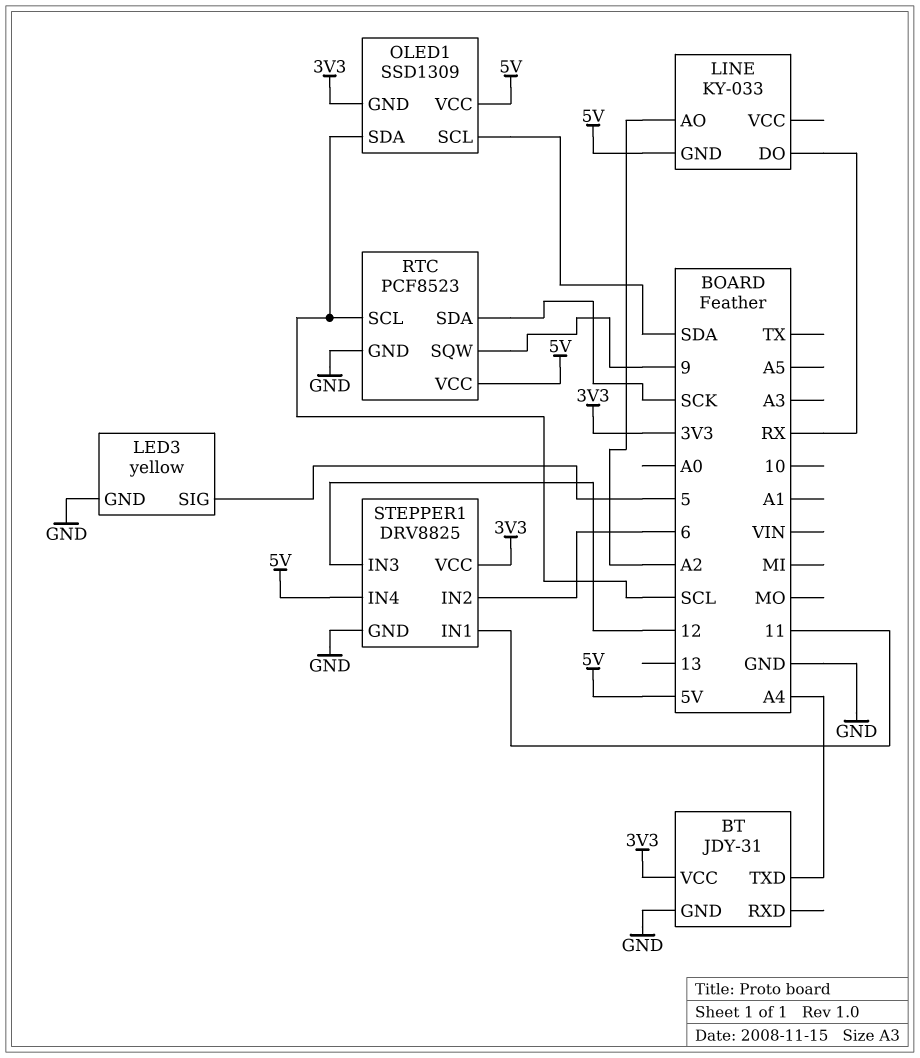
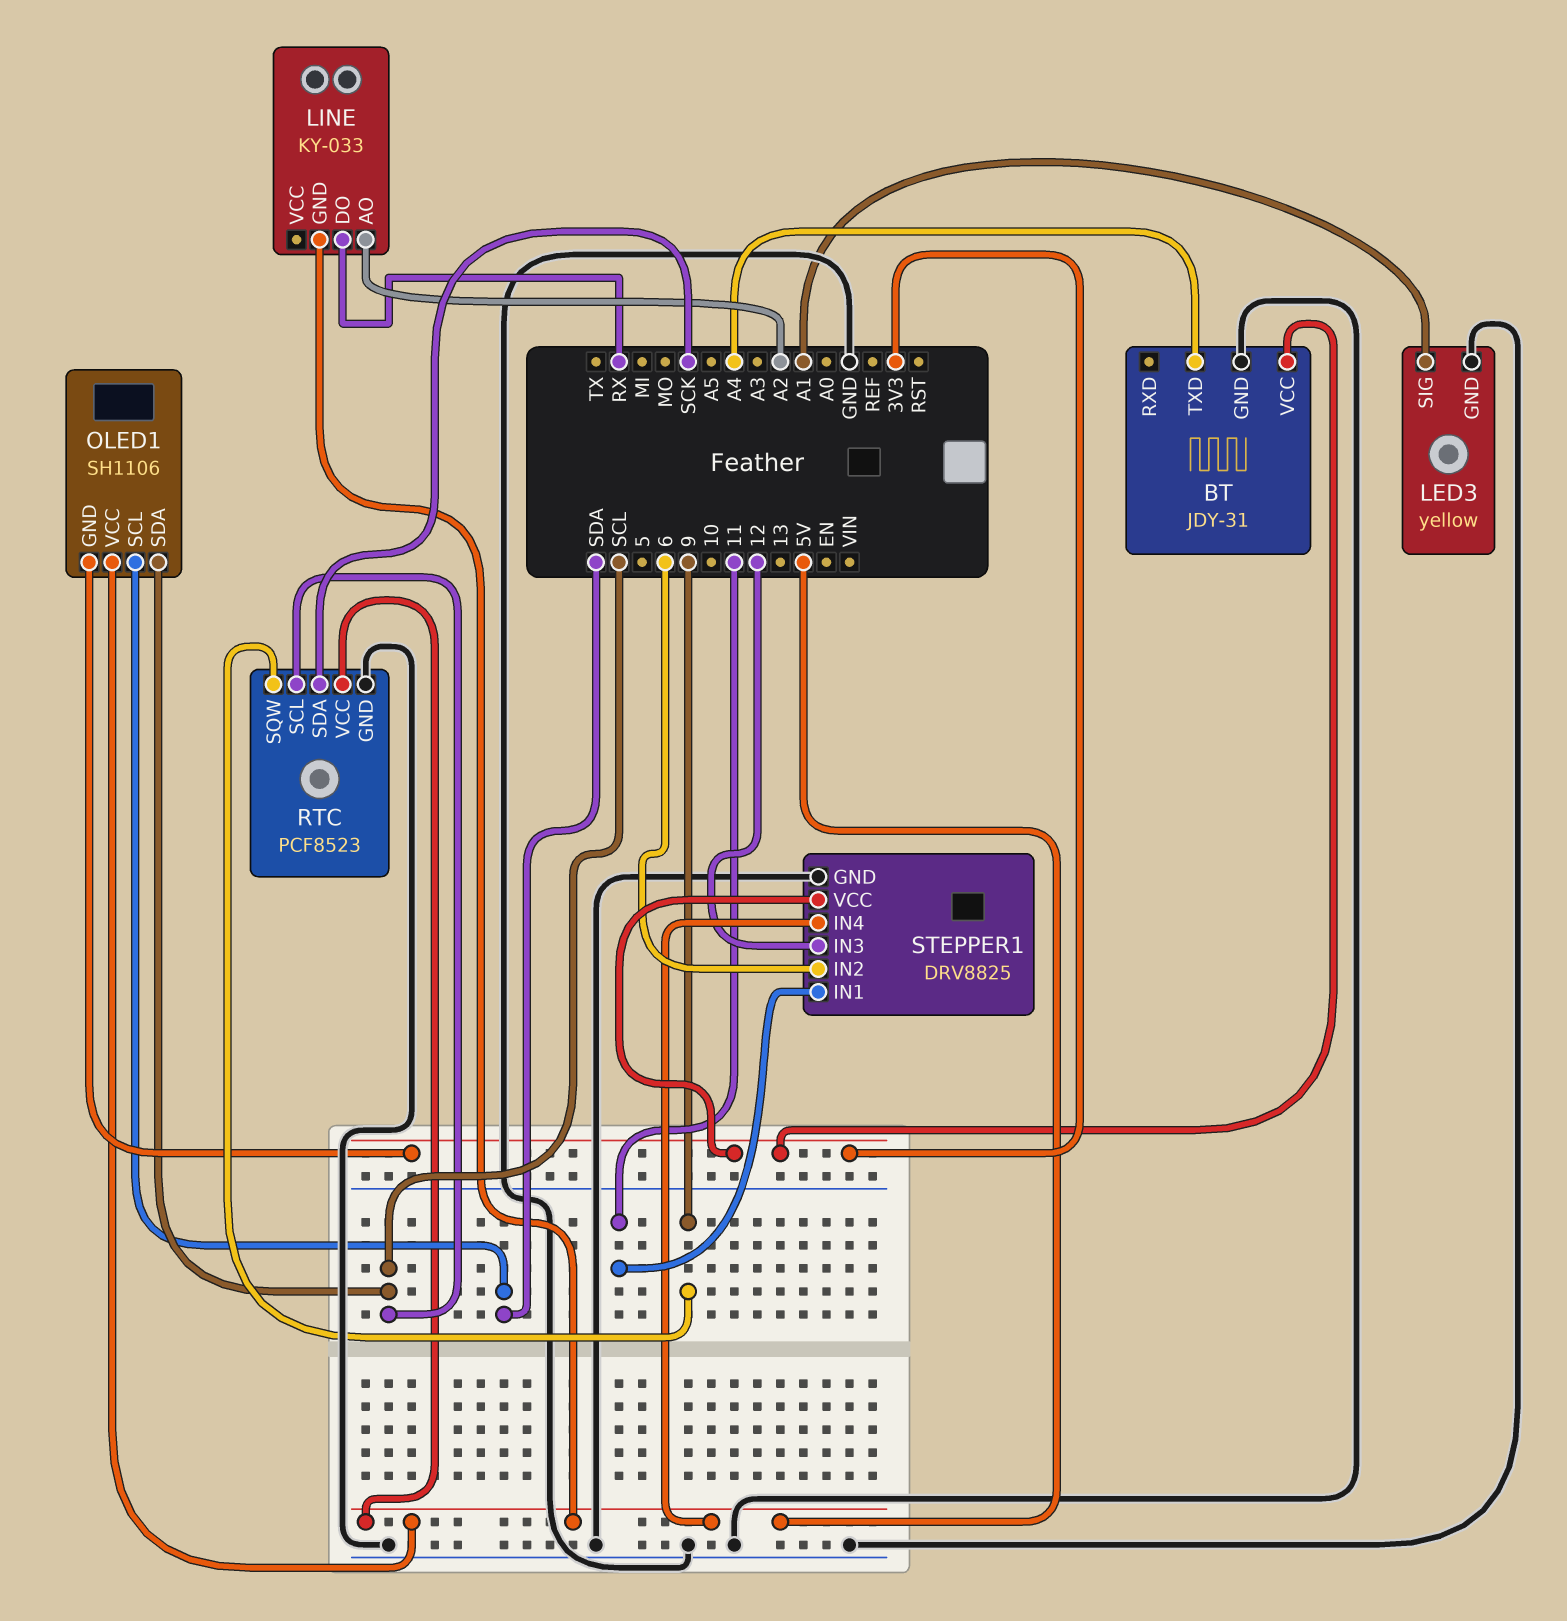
LED3 pin SIG: 5 -> A1
OLED1: SSD1309 -> SH1106

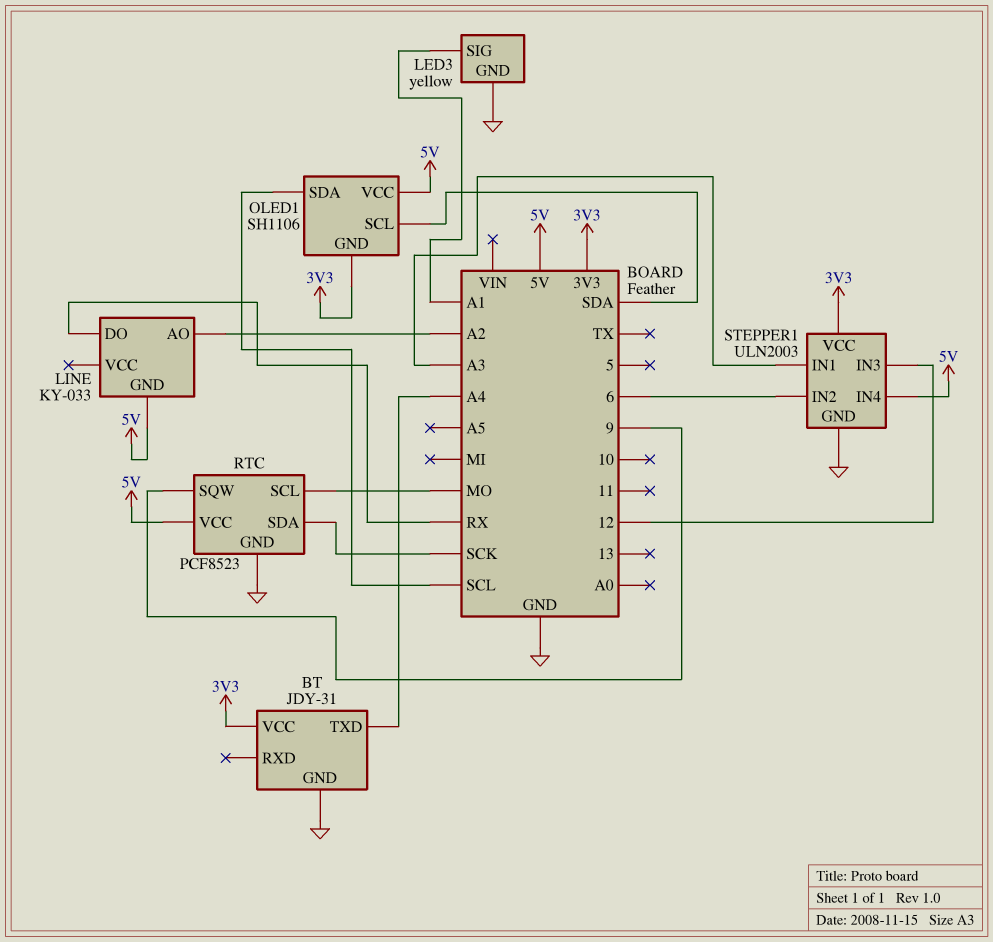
RTC pin SCL: SCL -> MO
STEPPER1: DRV8825 -> ULN2003
STEPPER1 pin IN1: 11 -> A3

